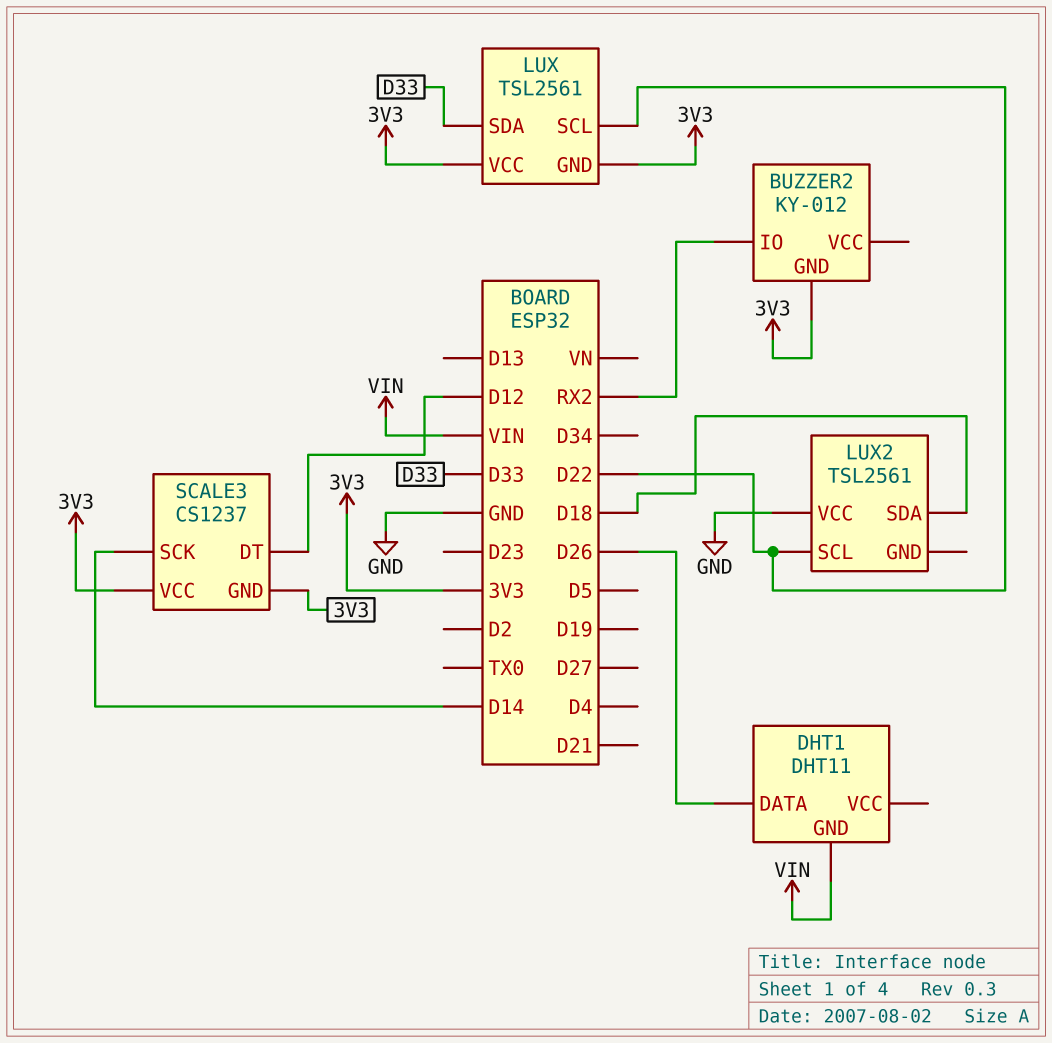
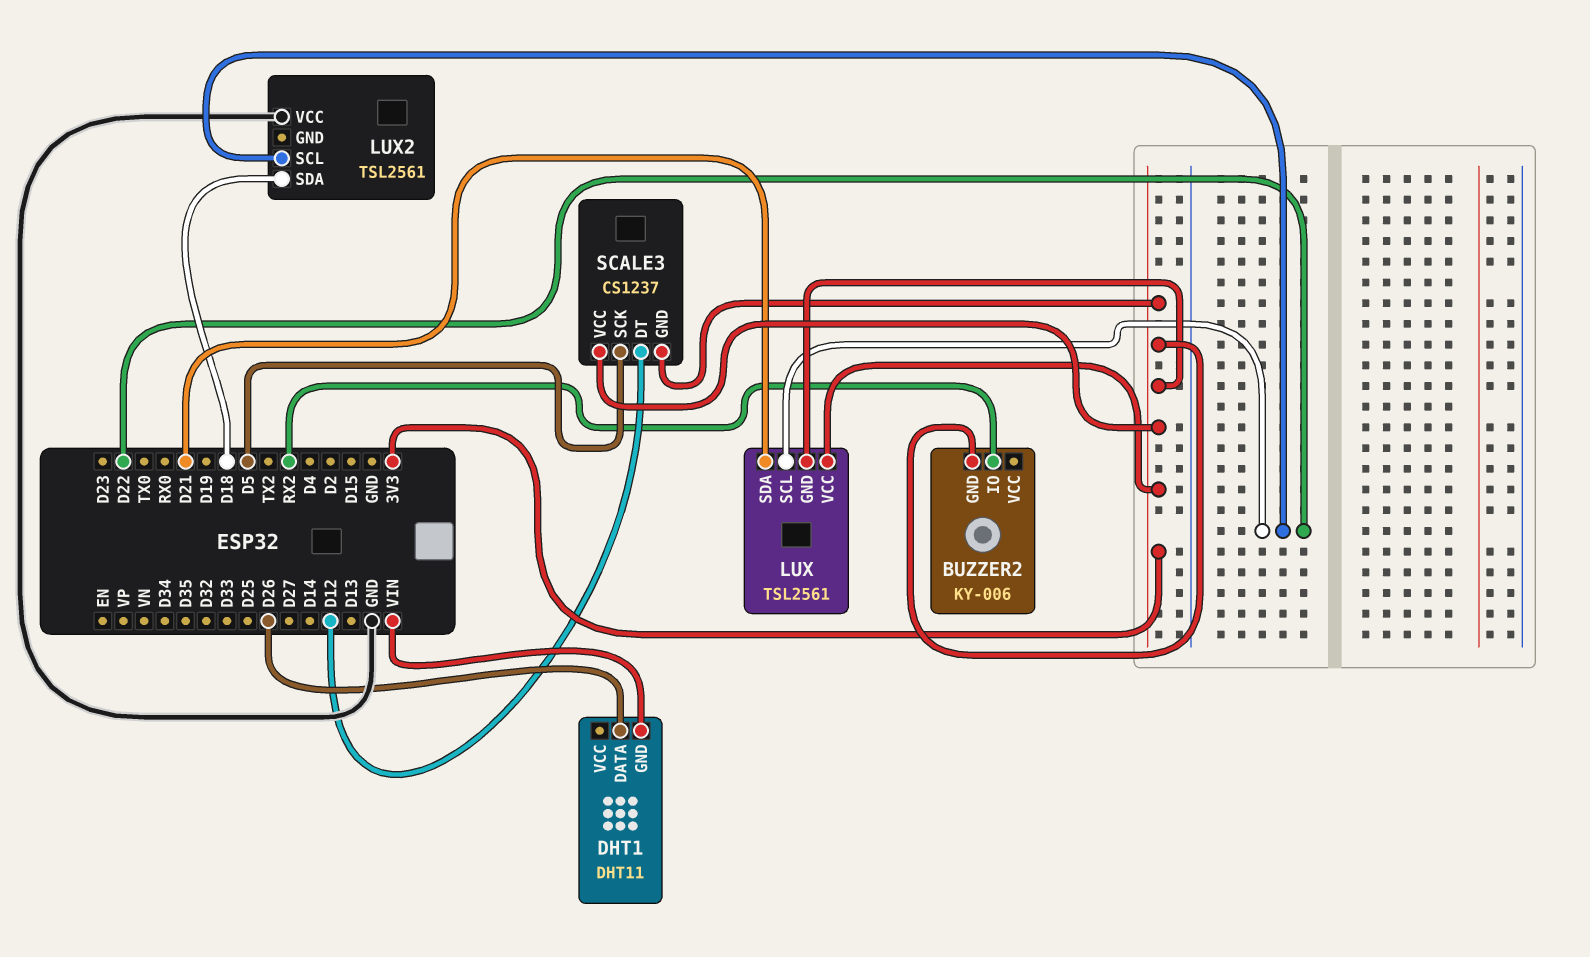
BUZZER2: KY-012 -> KY-006
LUX pin SDA: D33 -> D21
SCALE3 pin SCK: D14 -> D5

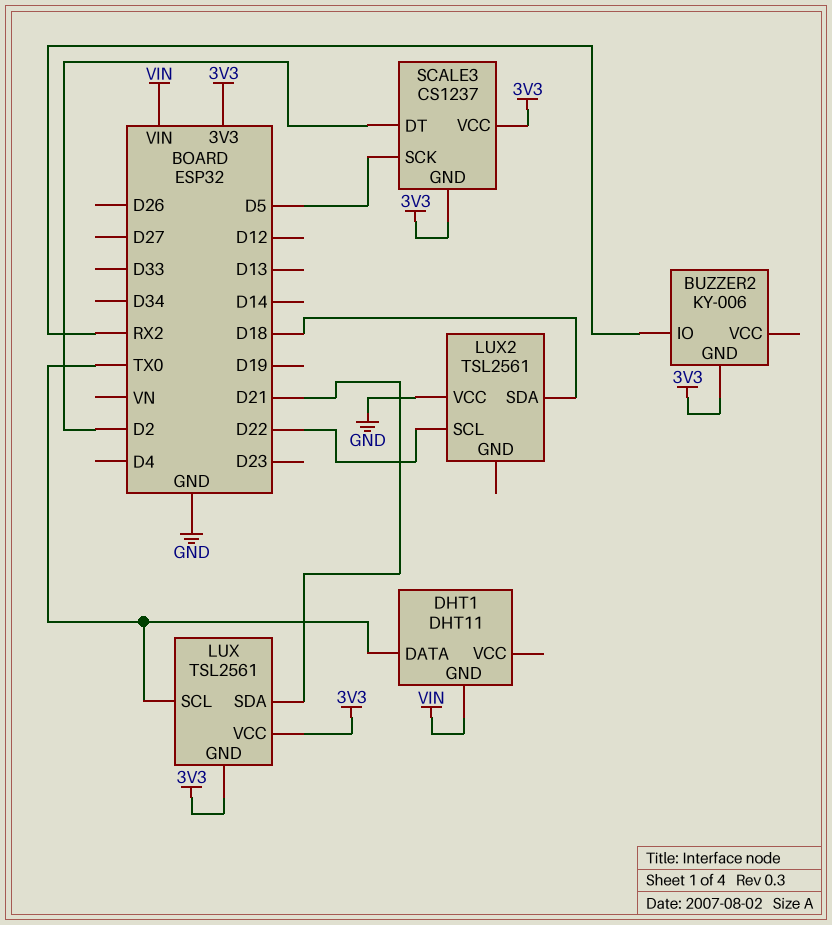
DHT1 pin DATA: D26 -> TX0
LUX pin SCL: D22 -> TX0
SCALE3 pin DT: D12 -> D2

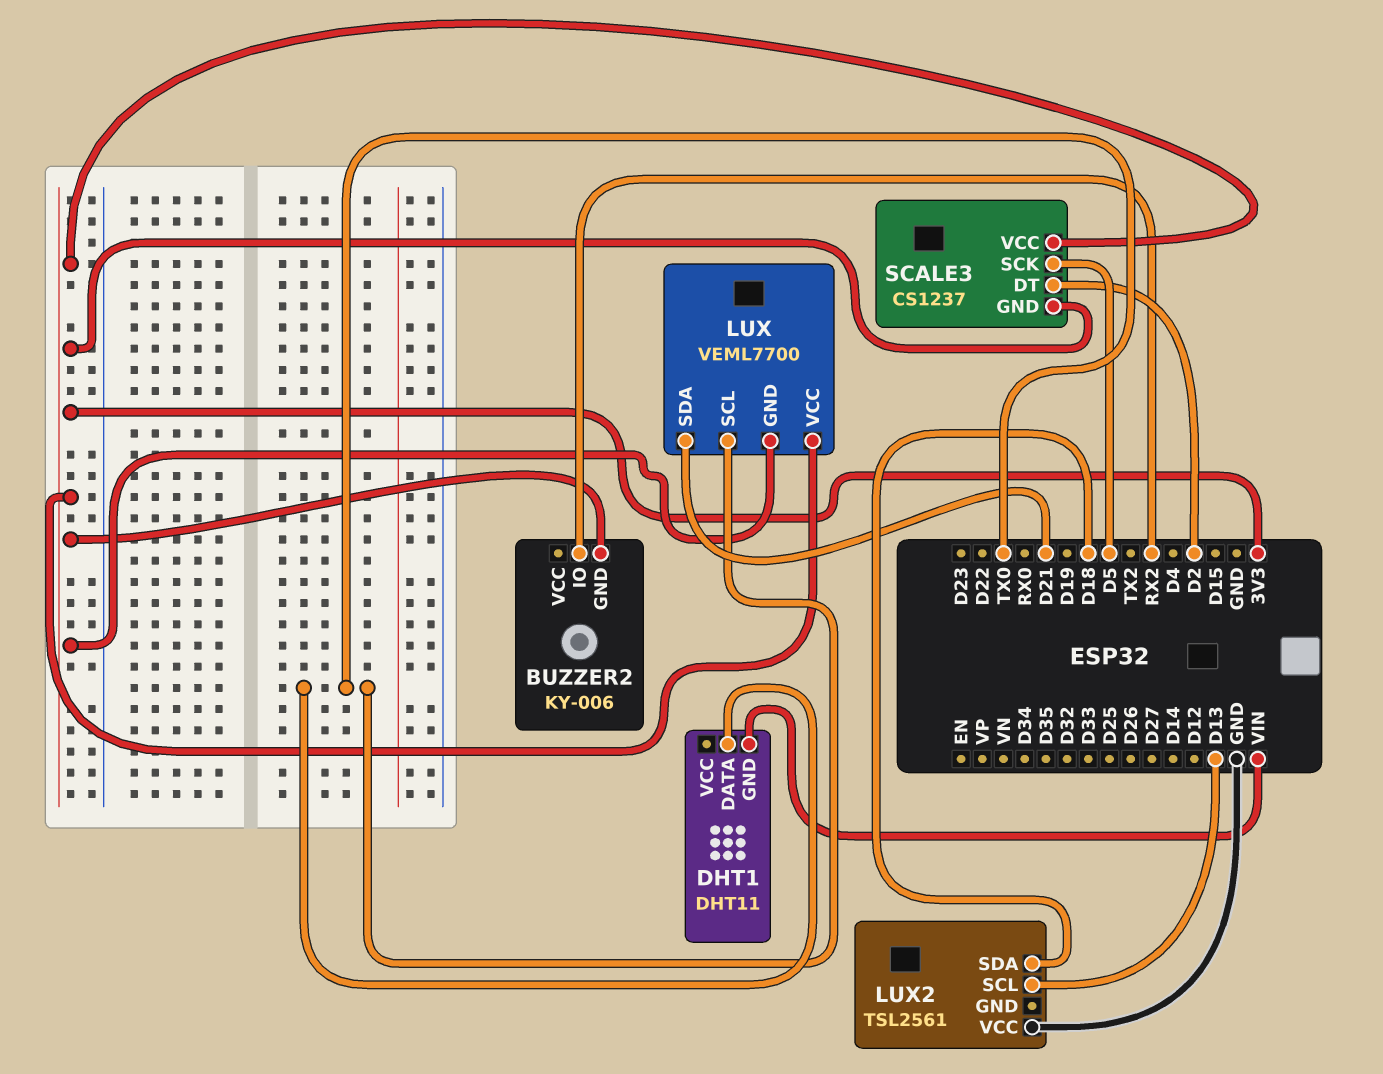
LUX: TSL2561 -> VEML7700
LUX2 pin SCL: D22 -> D13

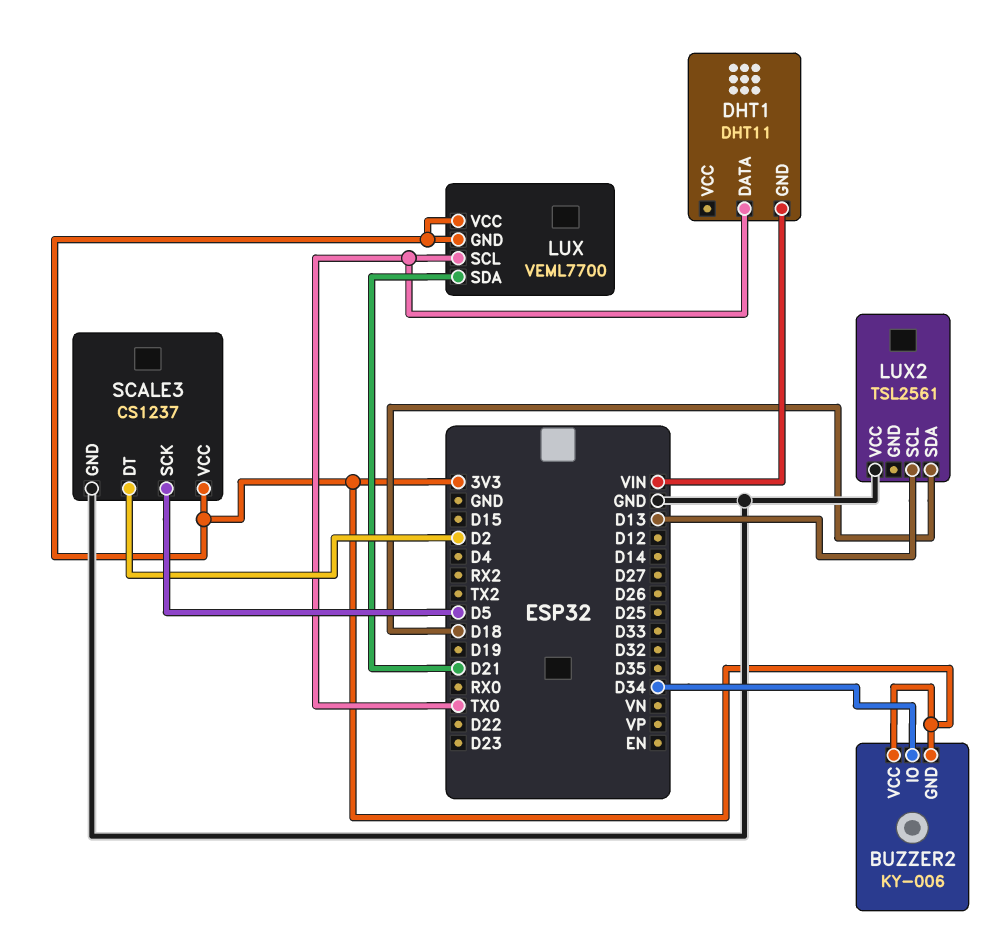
BUZZER2 pin IO: RX2 -> D34
BUZZER2 pin VCC: none -> 3V3
SCALE3 pin GND: 3V3 -> GND

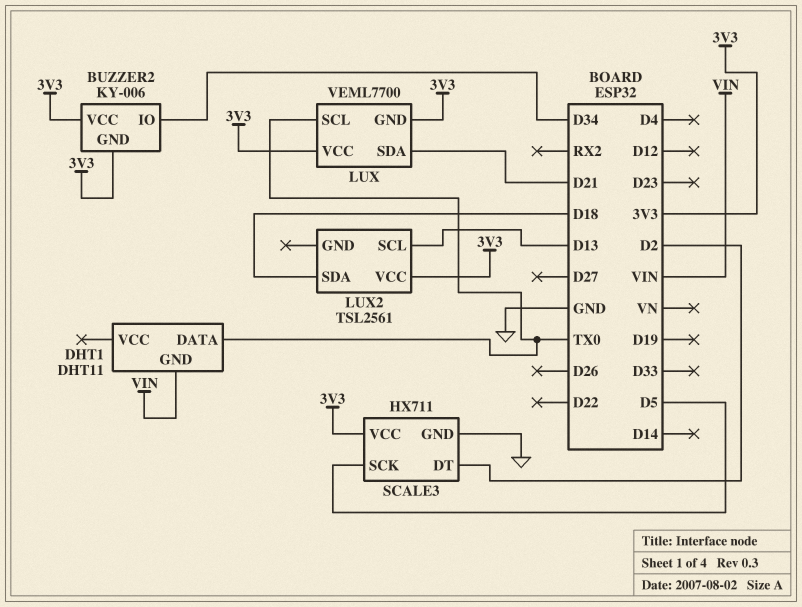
LUX2 pin VCC: GND -> 3V3
SCALE3: CS1237 -> HX711

